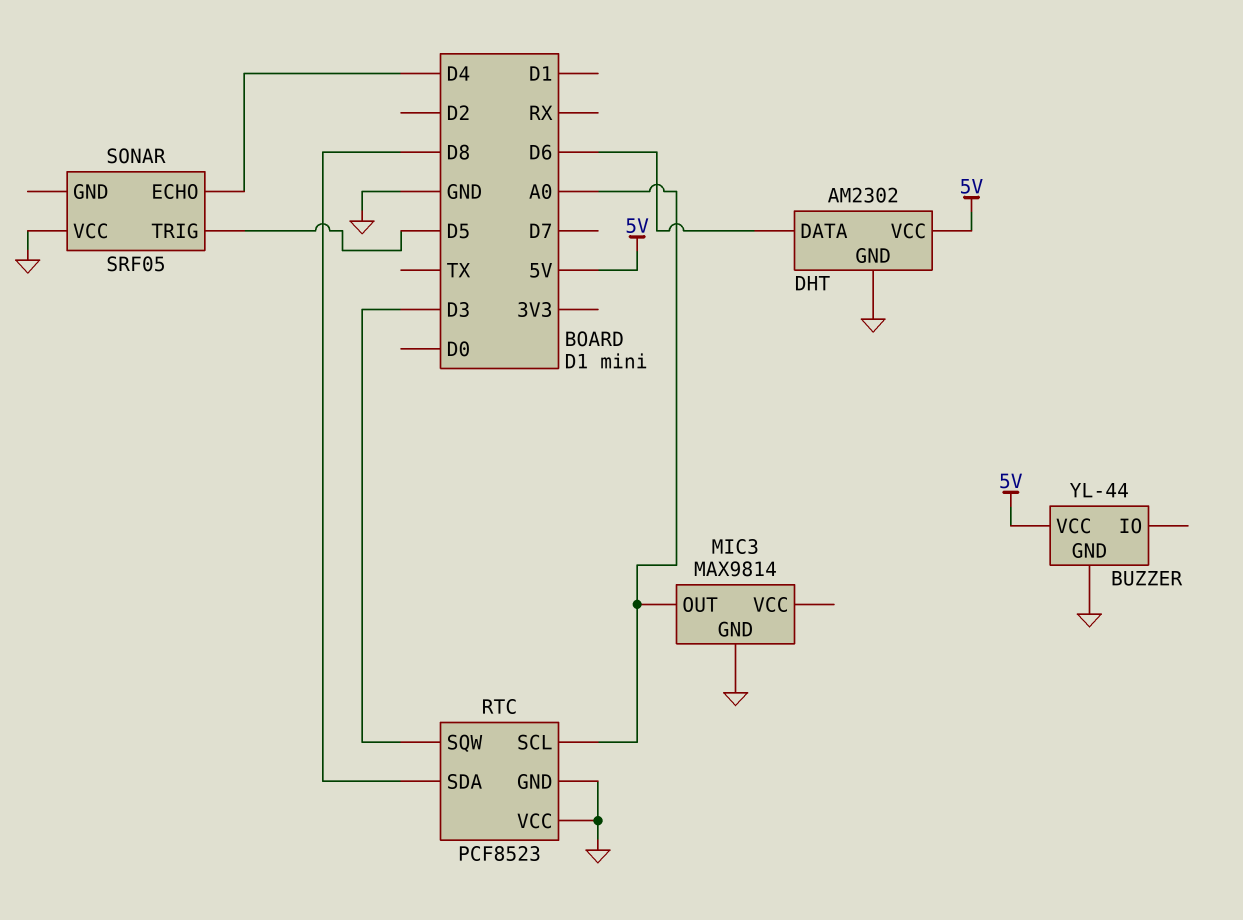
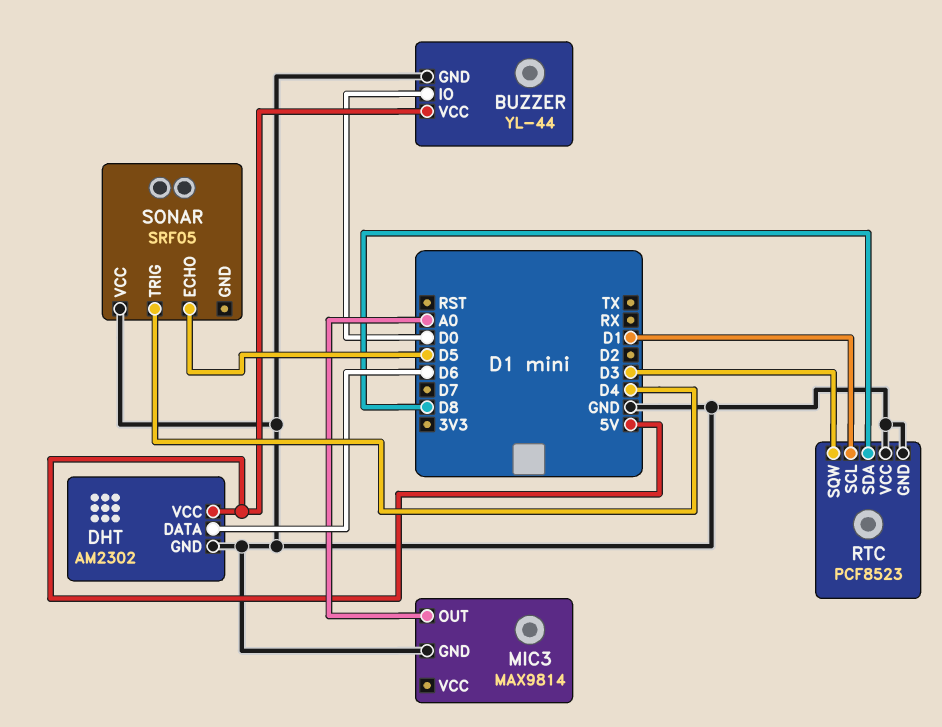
BUZZER pin IO: none -> D0
RTC pin SCL: A0 -> D1
SONAR pin ECHO: D4 -> D5
SONAR pin TRIG: D5 -> D4

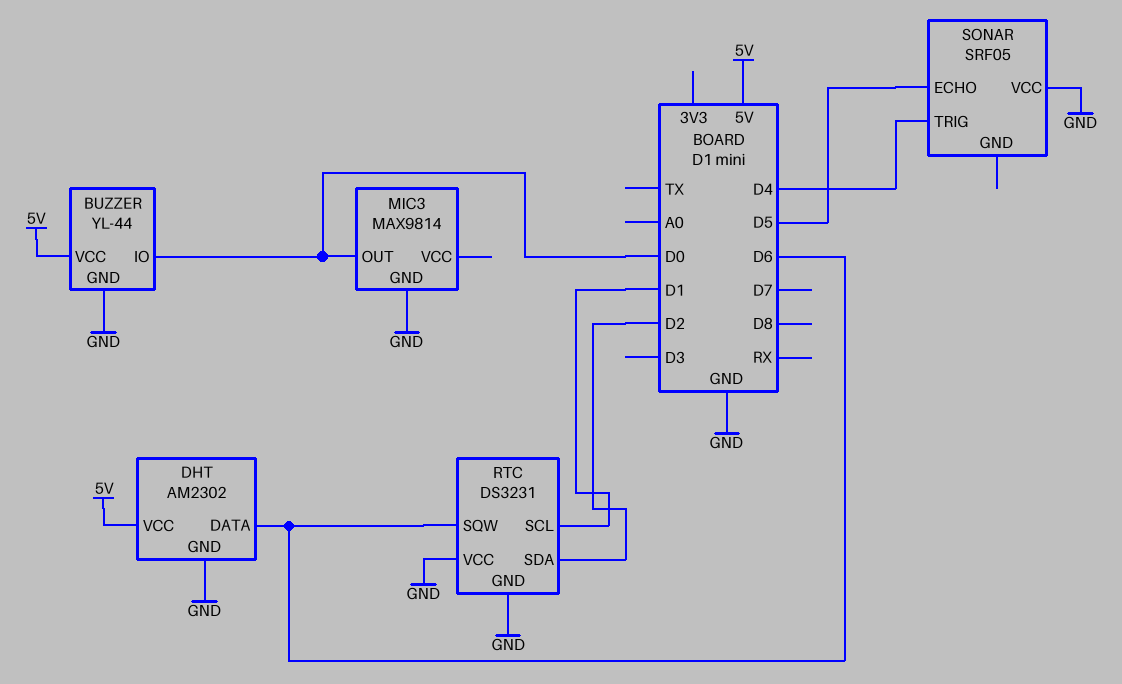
MIC3 pin OUT: A0 -> D0
RTC: PCF8523 -> DS3231
RTC pin SDA: D8 -> D2
RTC pin SQW: D3 -> D6

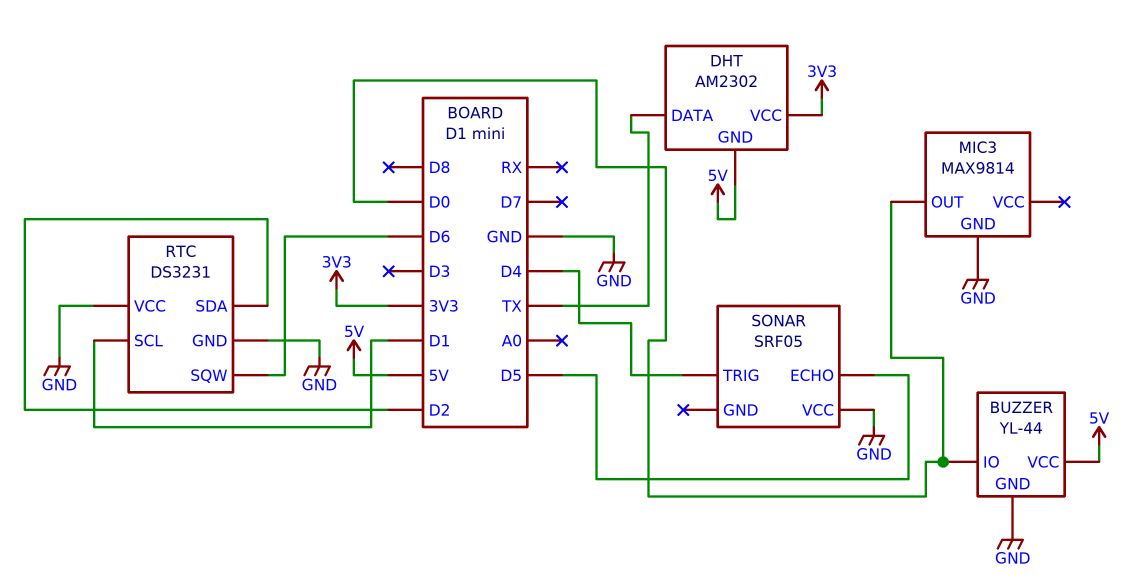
DHT pin DATA: D6 -> TX
DHT pin GND: GND -> 5V
DHT pin VCC: 5V -> 3V3

